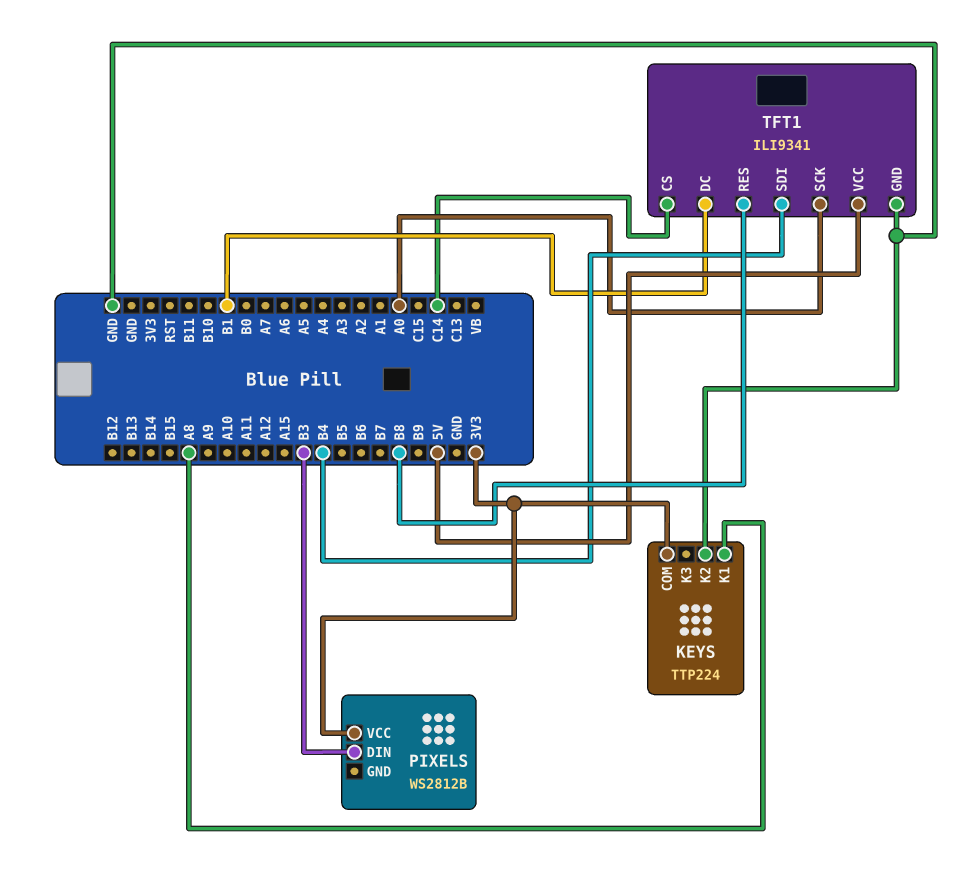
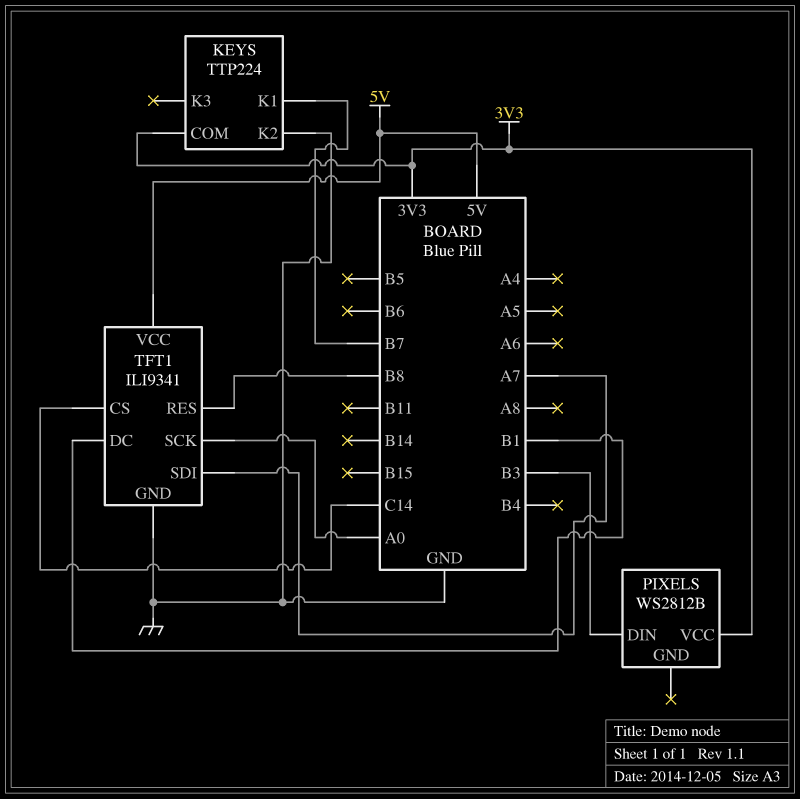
KEYS pin K1: A8 -> B7
TFT1 pin SDI: B4 -> A7

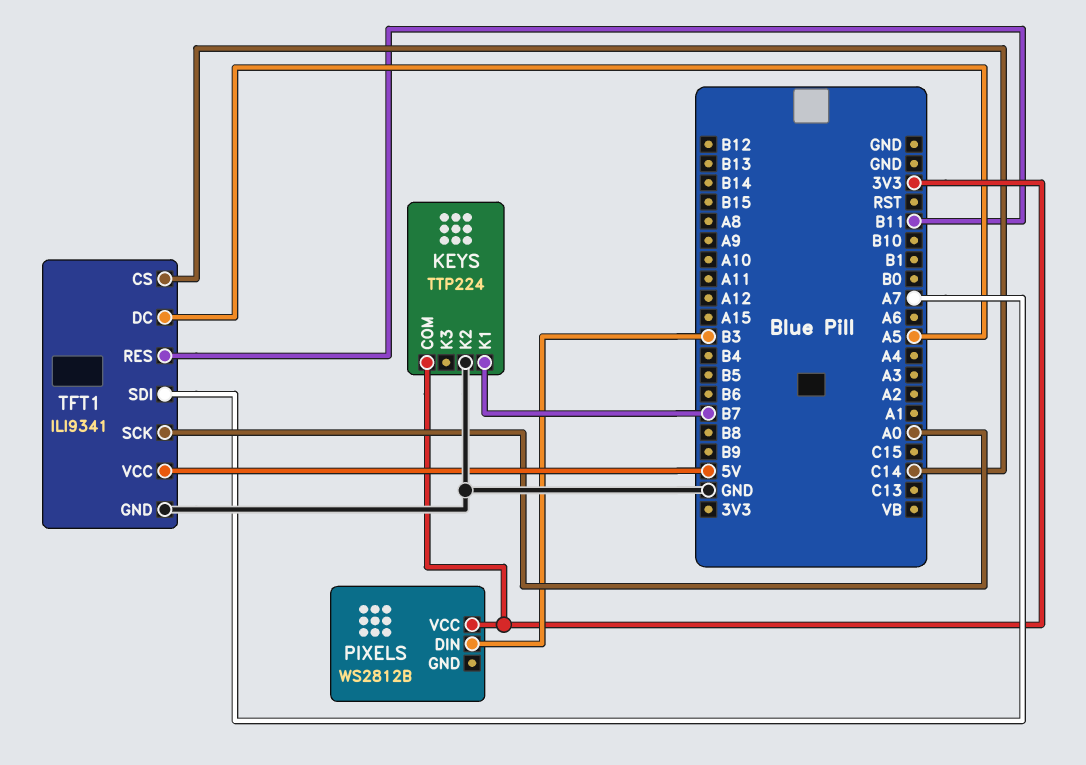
TFT1 pin DC: B1 -> A5
TFT1 pin RES: B8 -> B11

